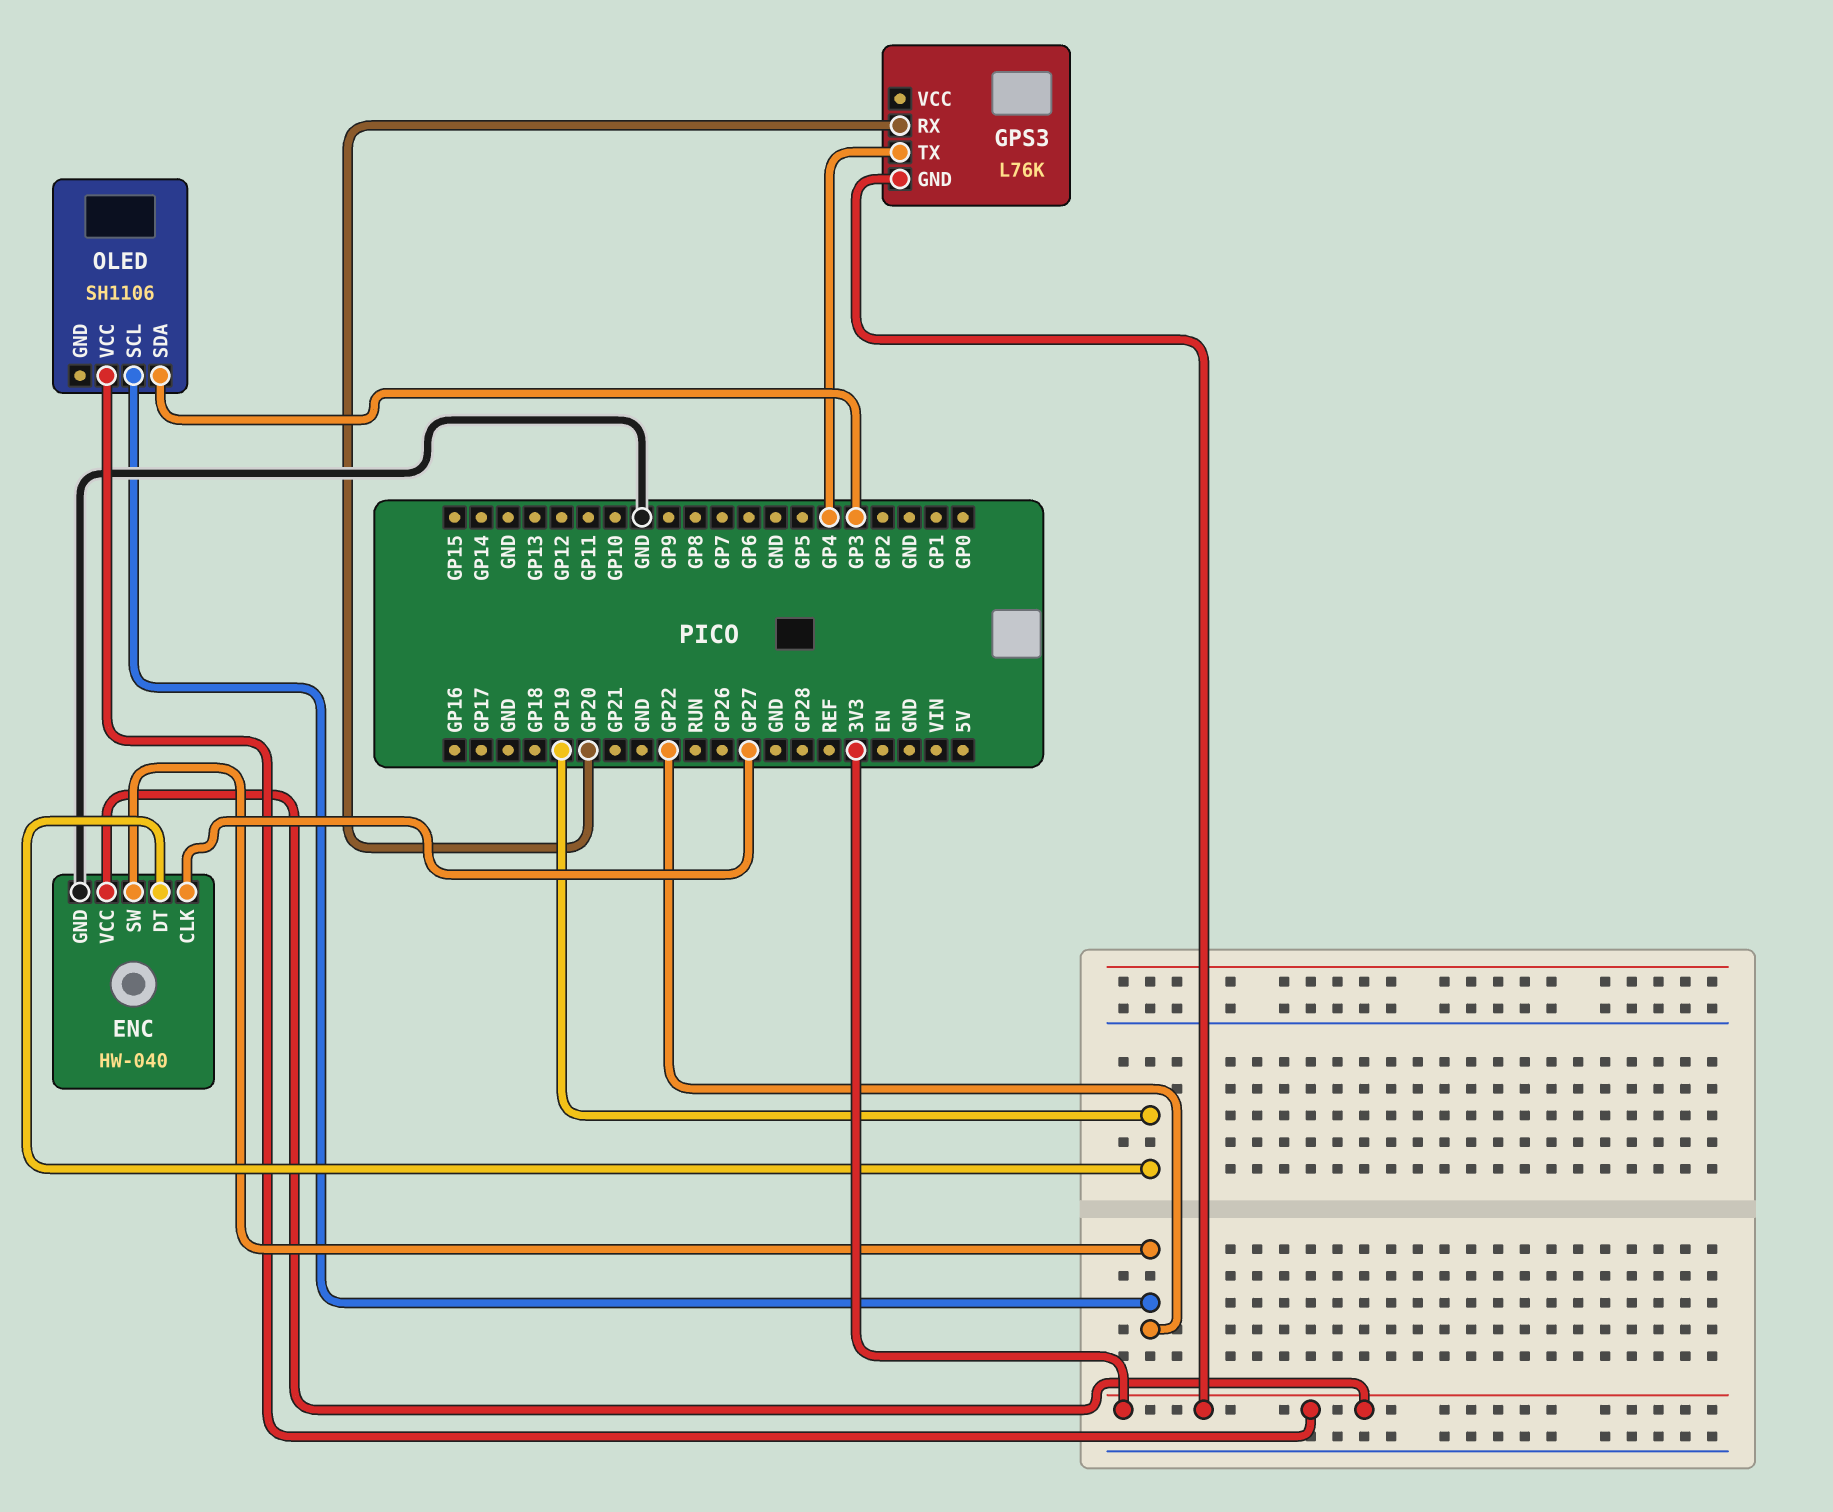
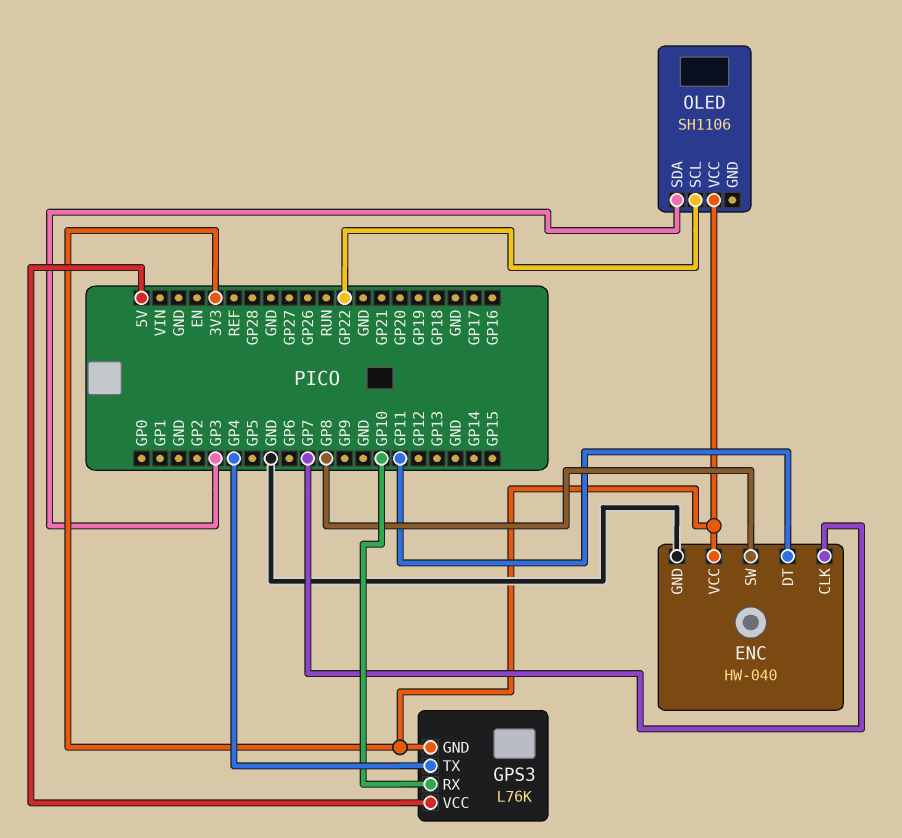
ENC pin CLK: GP27 -> GP7
ENC pin DT: GP19 -> GP11
ENC pin SW: GP22 -> GP8
GPS3 pin RX: GP20 -> GP10
GPS3 pin VCC: none -> 5V

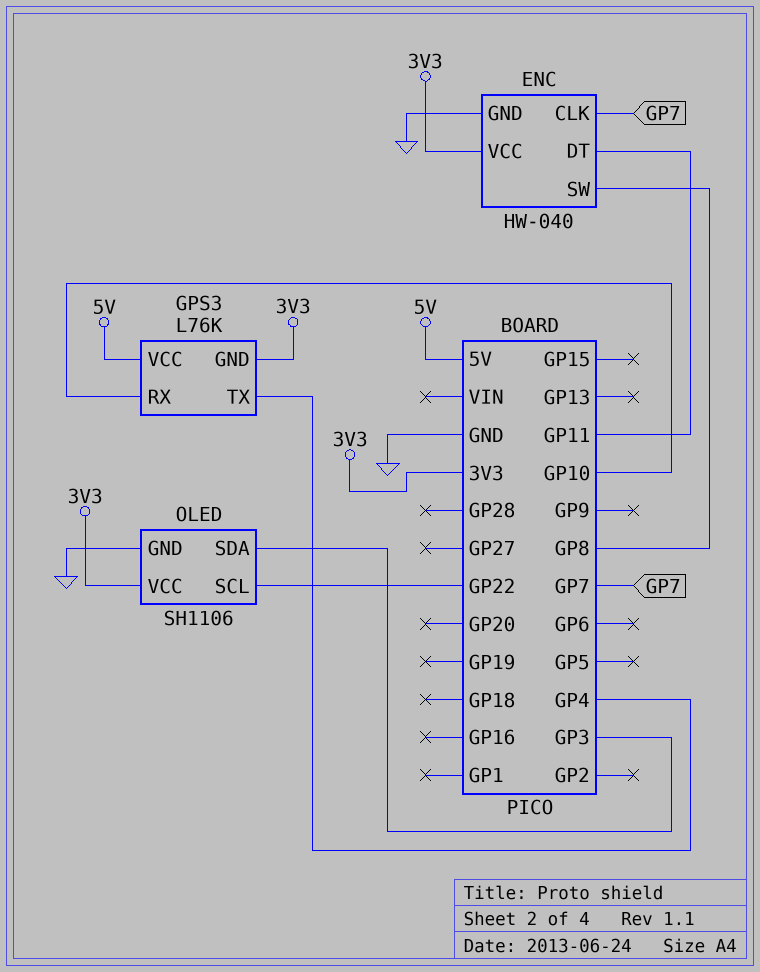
OLED pin GND: none -> GND

